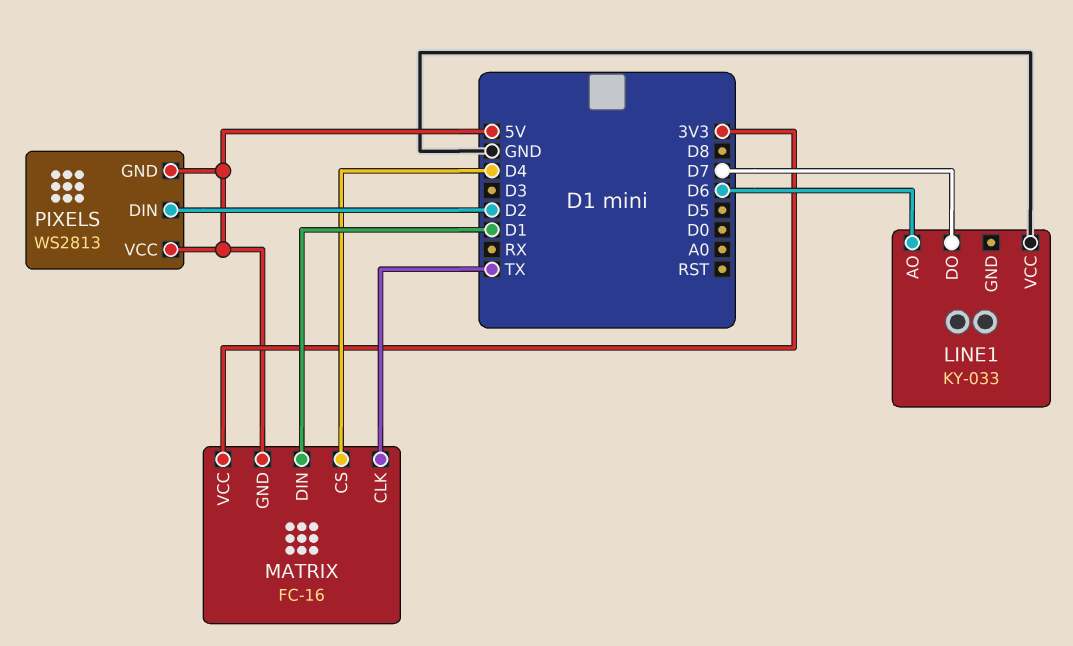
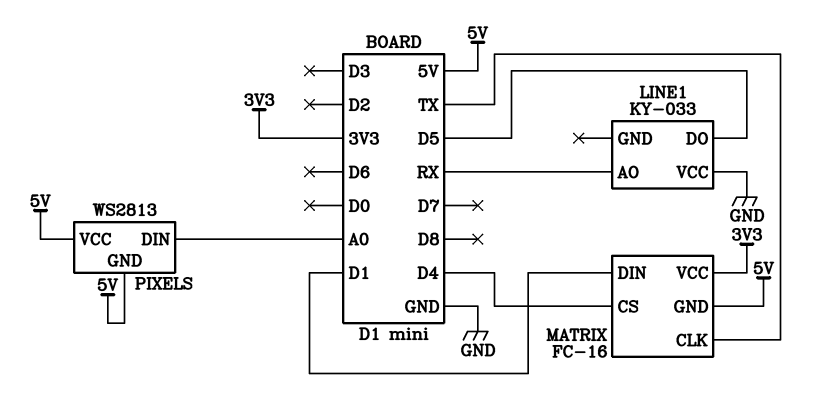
LINE1 pin AO: D6 -> RX
LINE1 pin DO: D7 -> D5
PIXELS pin DIN: D2 -> A0

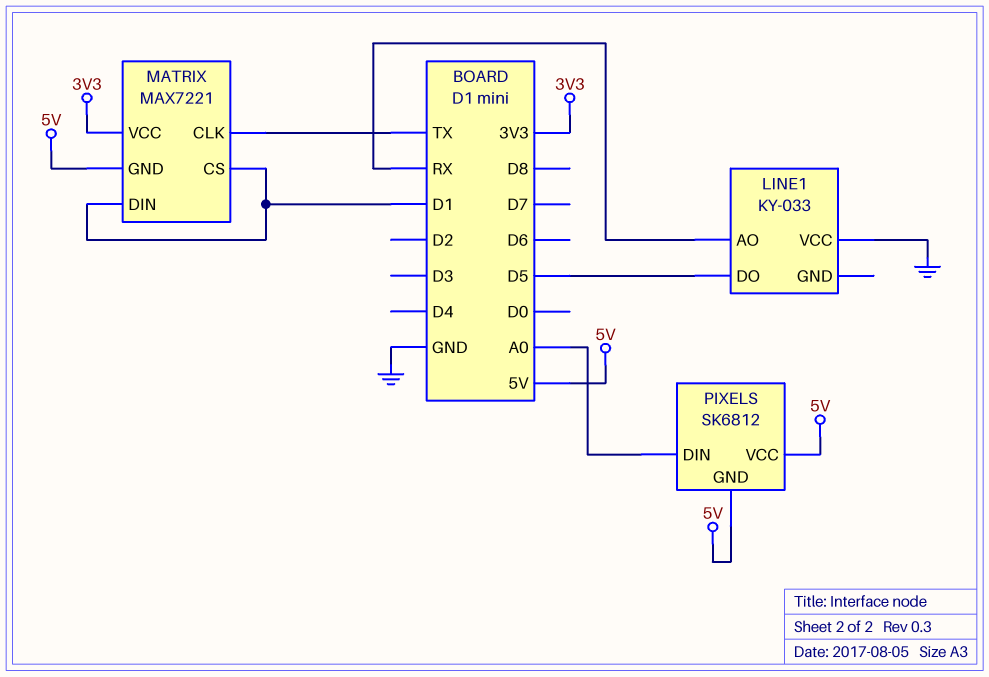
MATRIX: FC-16 -> MAX7221
MATRIX pin CS: D4 -> D1
PIXELS: WS2813 -> SK6812

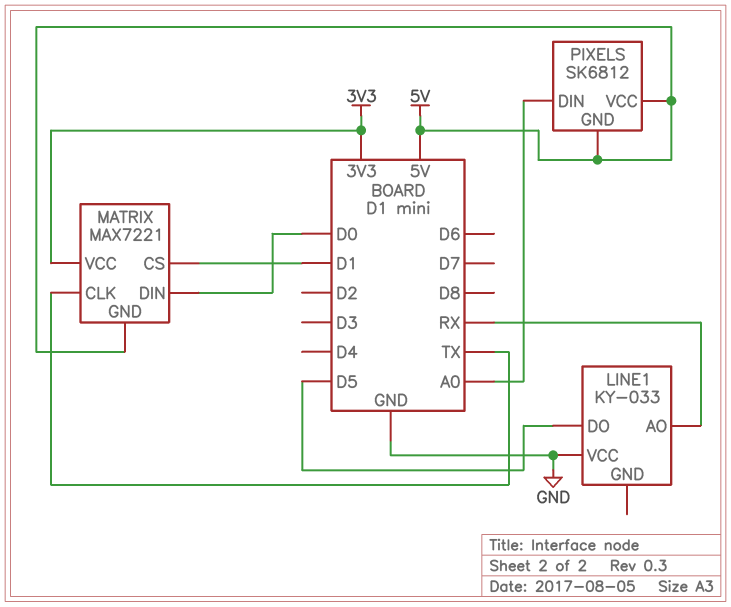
MATRIX pin DIN: D1 -> D0

